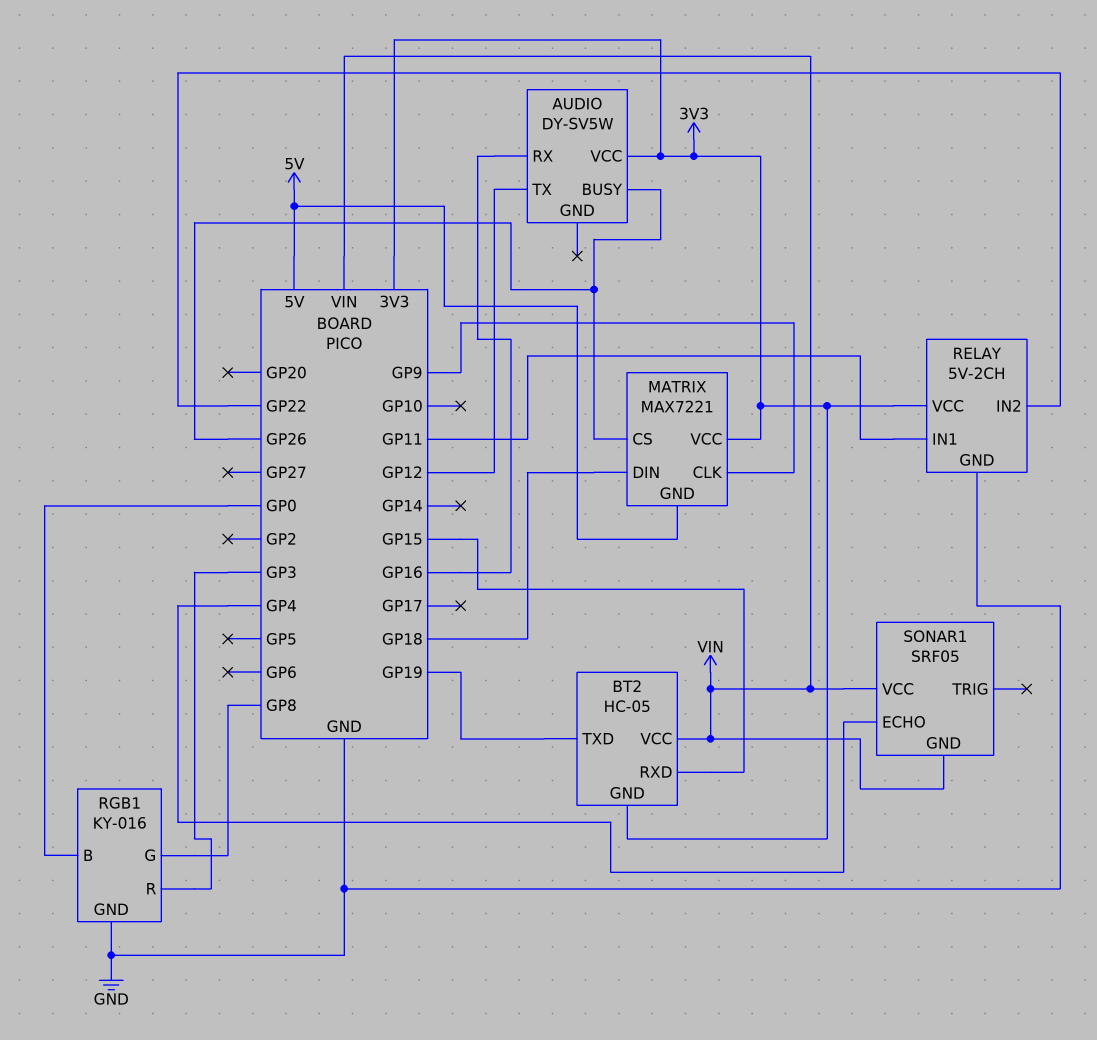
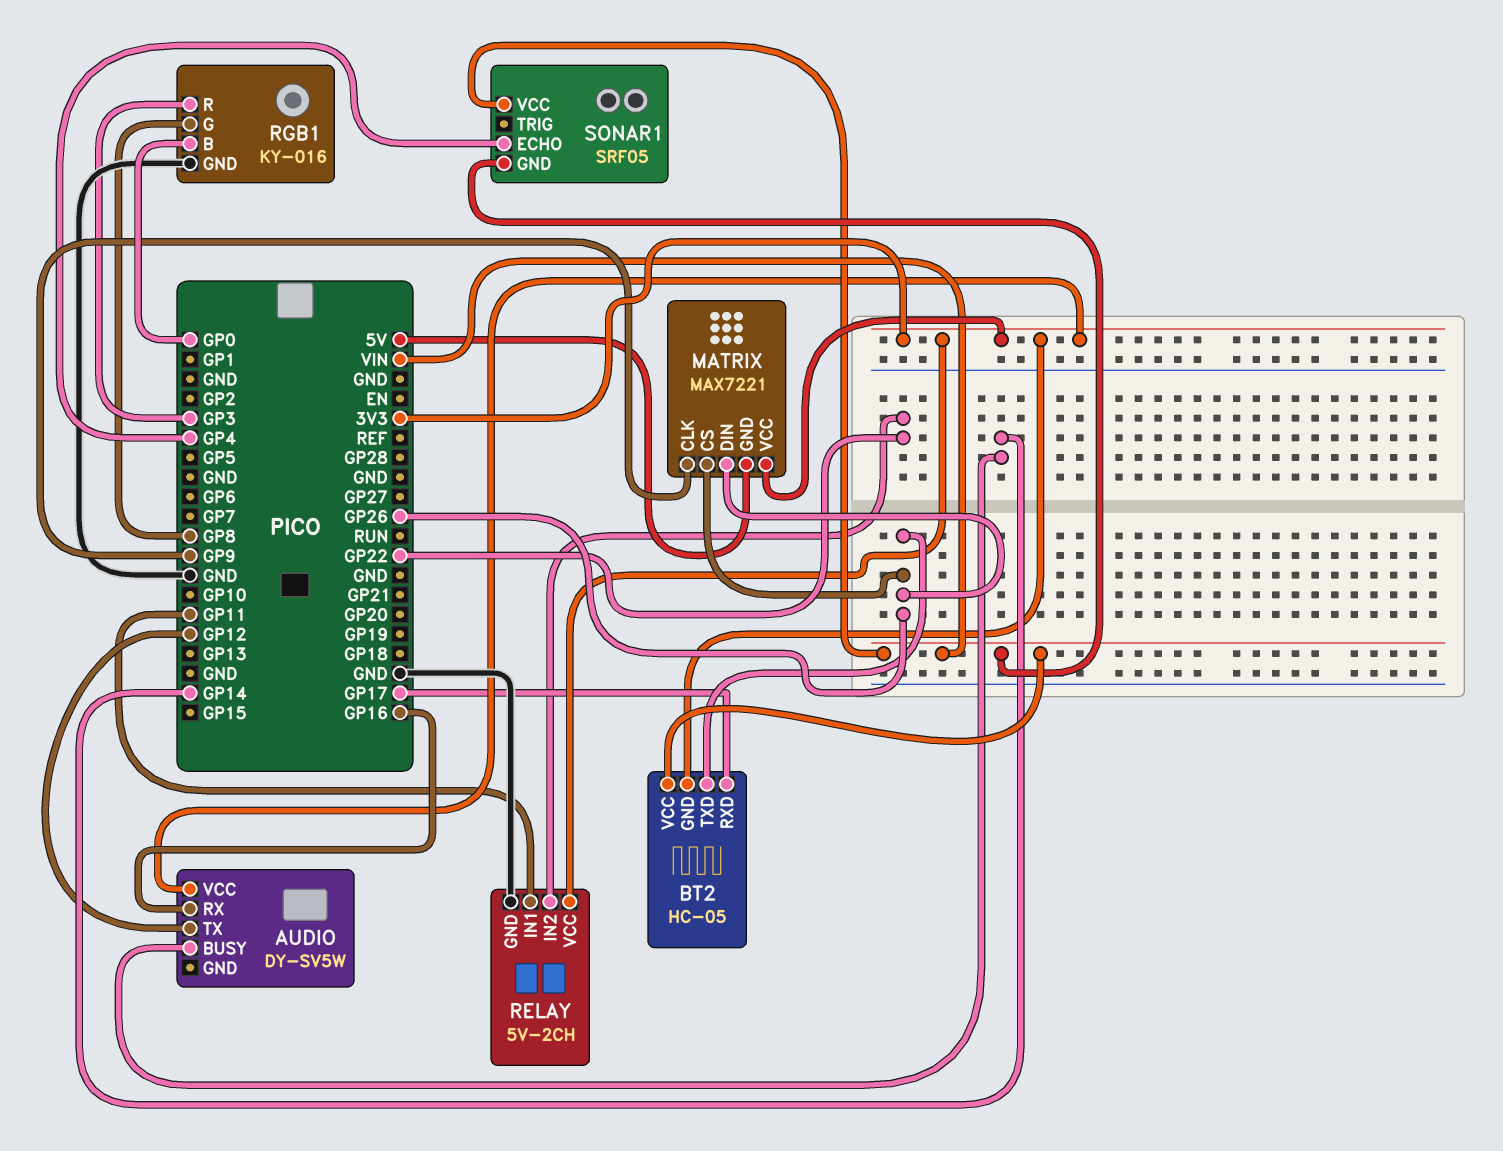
AUDIO pin BUSY: GP26 -> GP14
BT2 pin RXD: GP15 -> GP17
BT2 pin TXD: GP19 -> GP26
MATRIX pin DIN: GP18 -> GP26

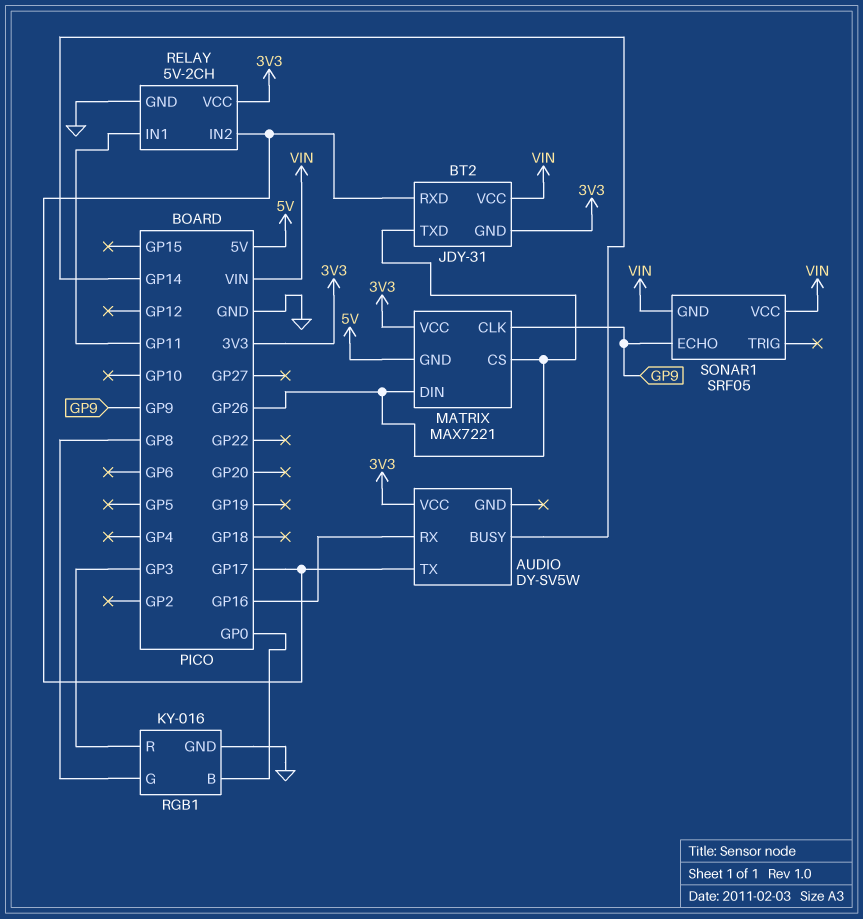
AUDIO pin TX: GP12 -> GP17
BT2: HC-05 -> JDY-31
RELAY pin IN2: GP22 -> GP17
SONAR1 pin ECHO: GP4 -> GP9

